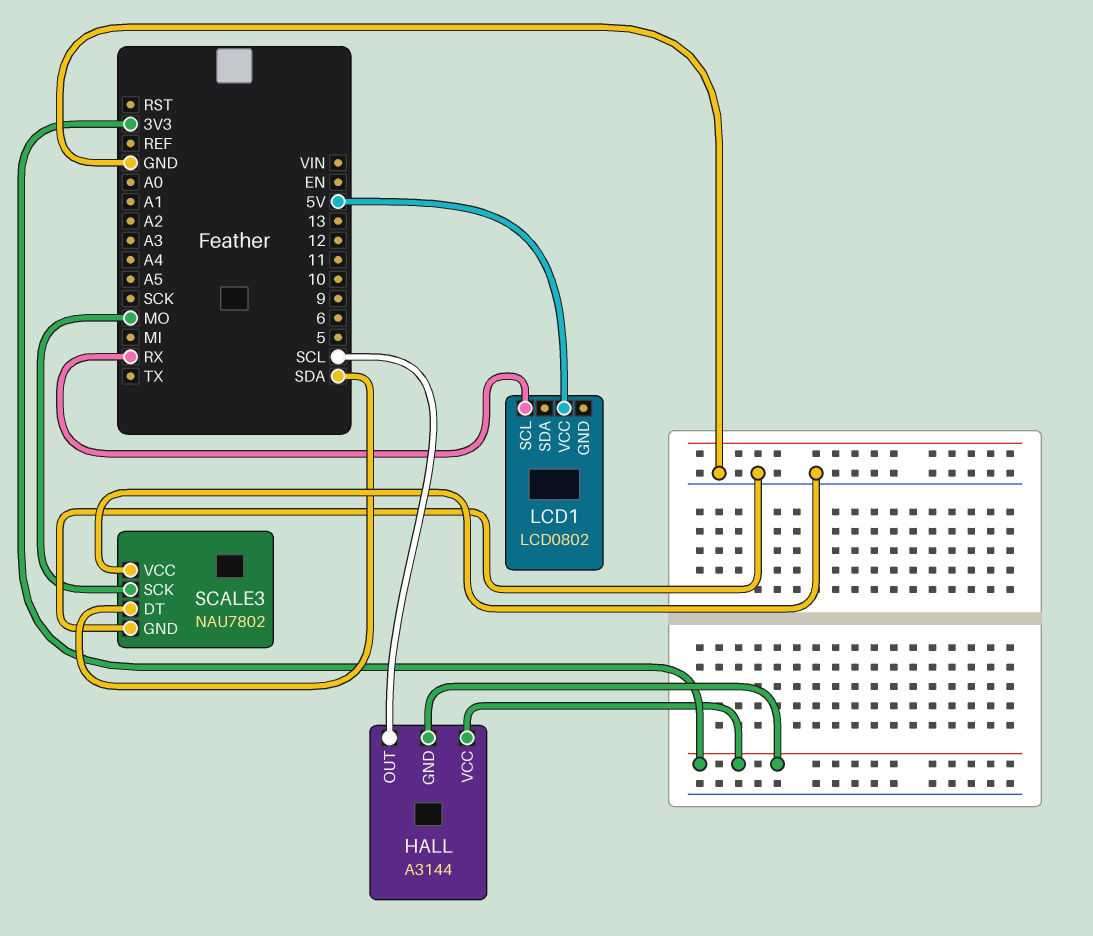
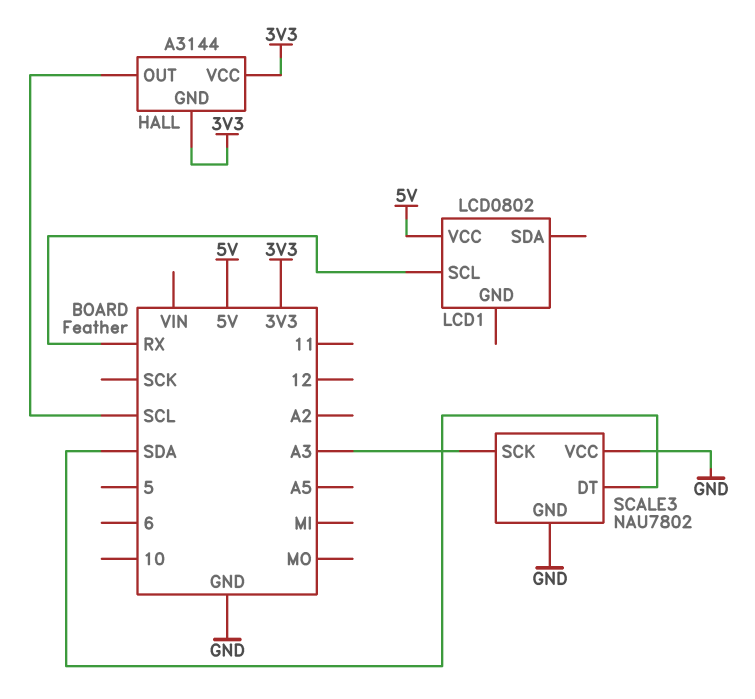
SCALE3 pin SCK: MO -> A3

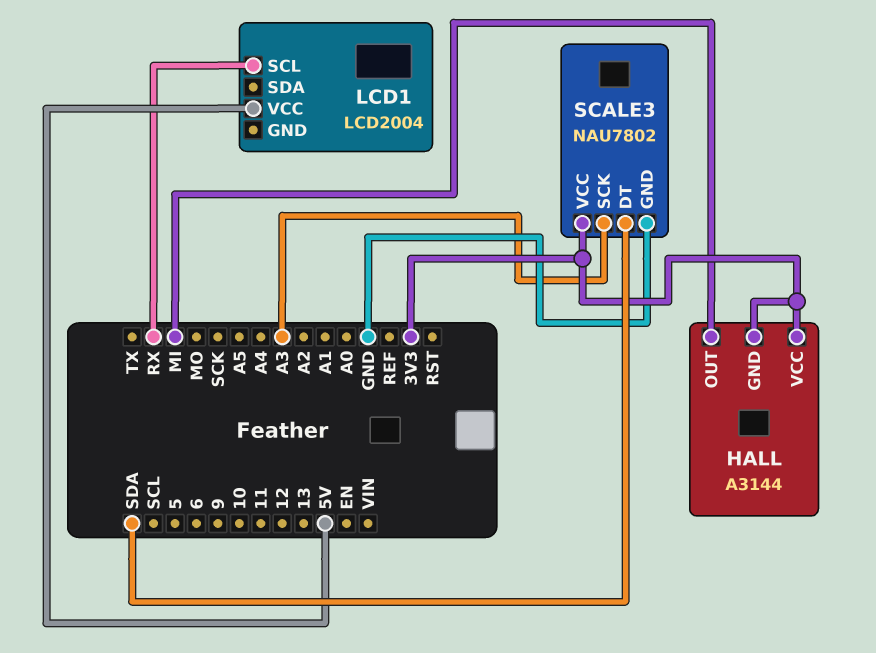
HALL pin OUT: SCL -> MI
LCD1: LCD0802 -> LCD2004
SCALE3 pin VCC: GND -> 3V3

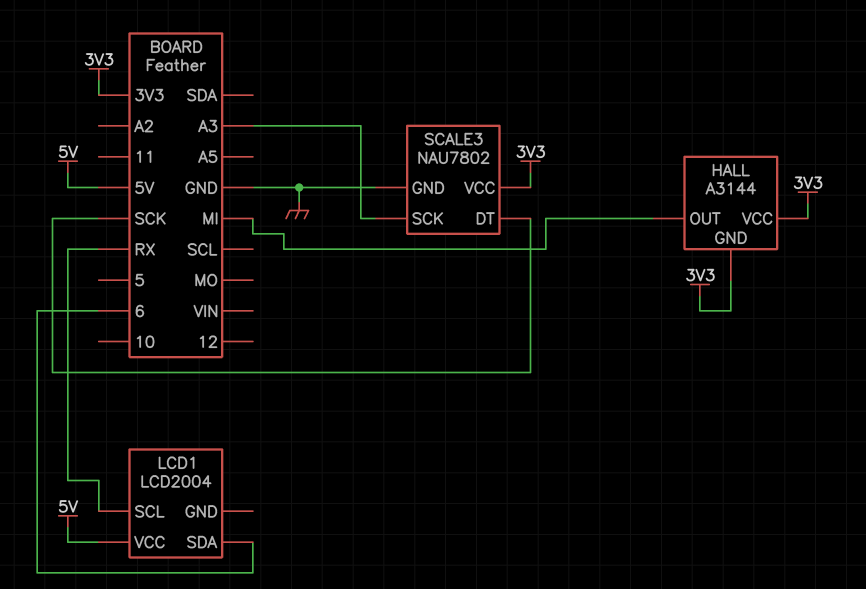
LCD1 pin SDA: none -> 6
SCALE3 pin DT: SDA -> SCK

